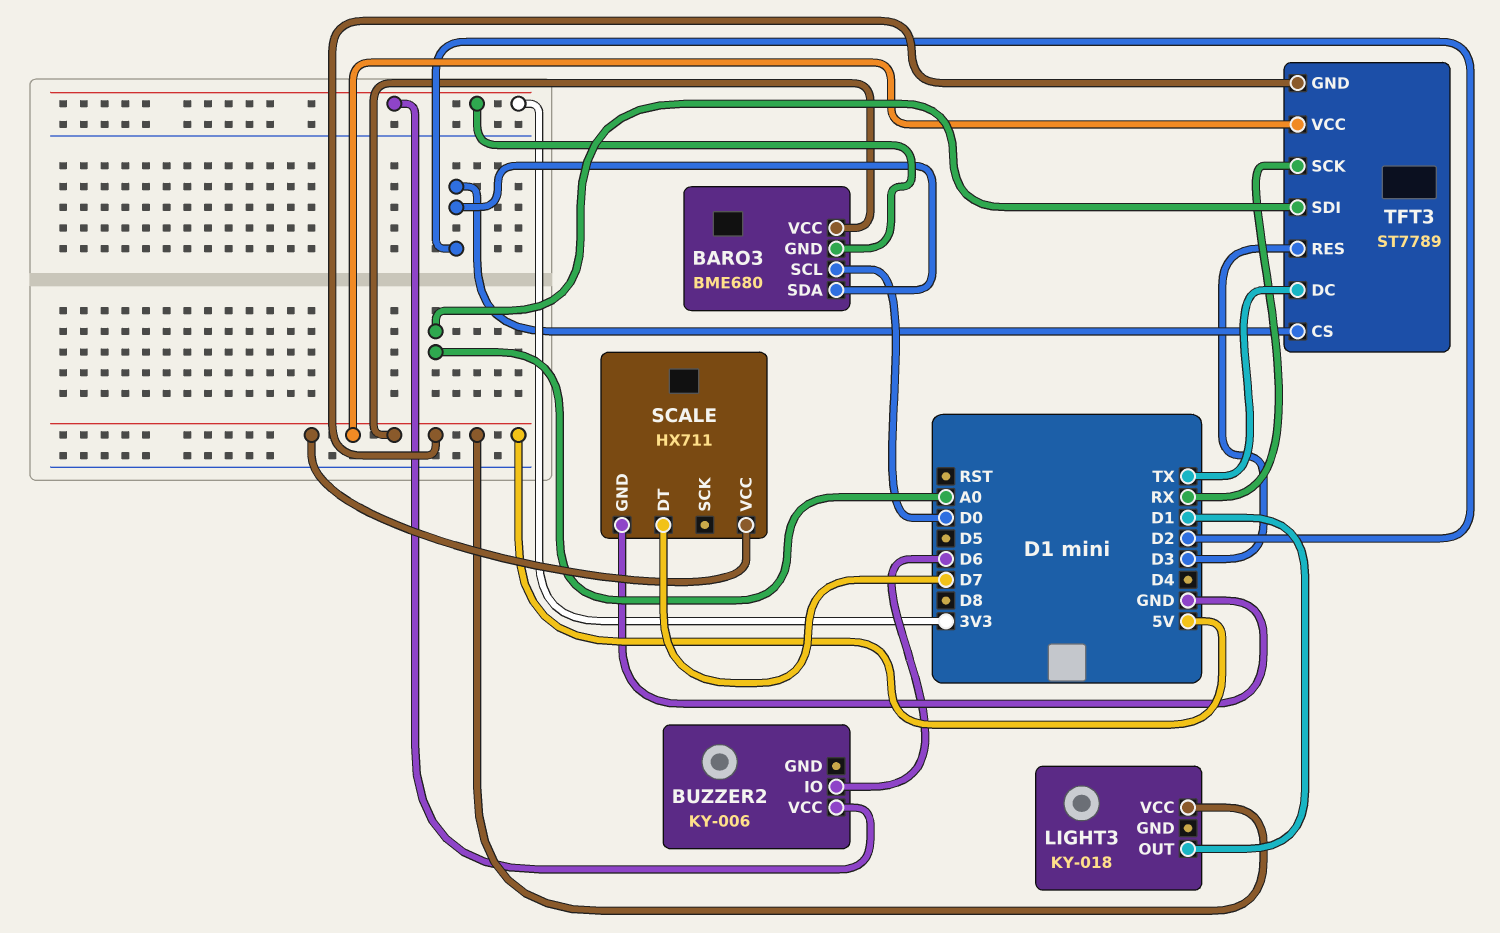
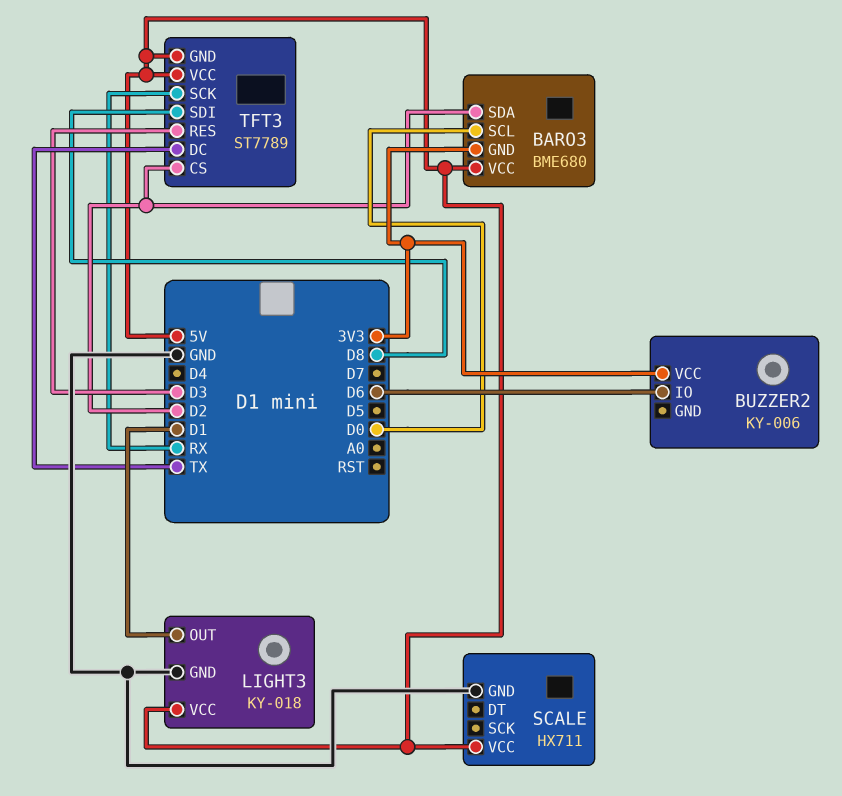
LIGHT3 pin GND: none -> GND
SCALE pin DT: D7 -> none
TFT3 pin SDI: A0 -> D8

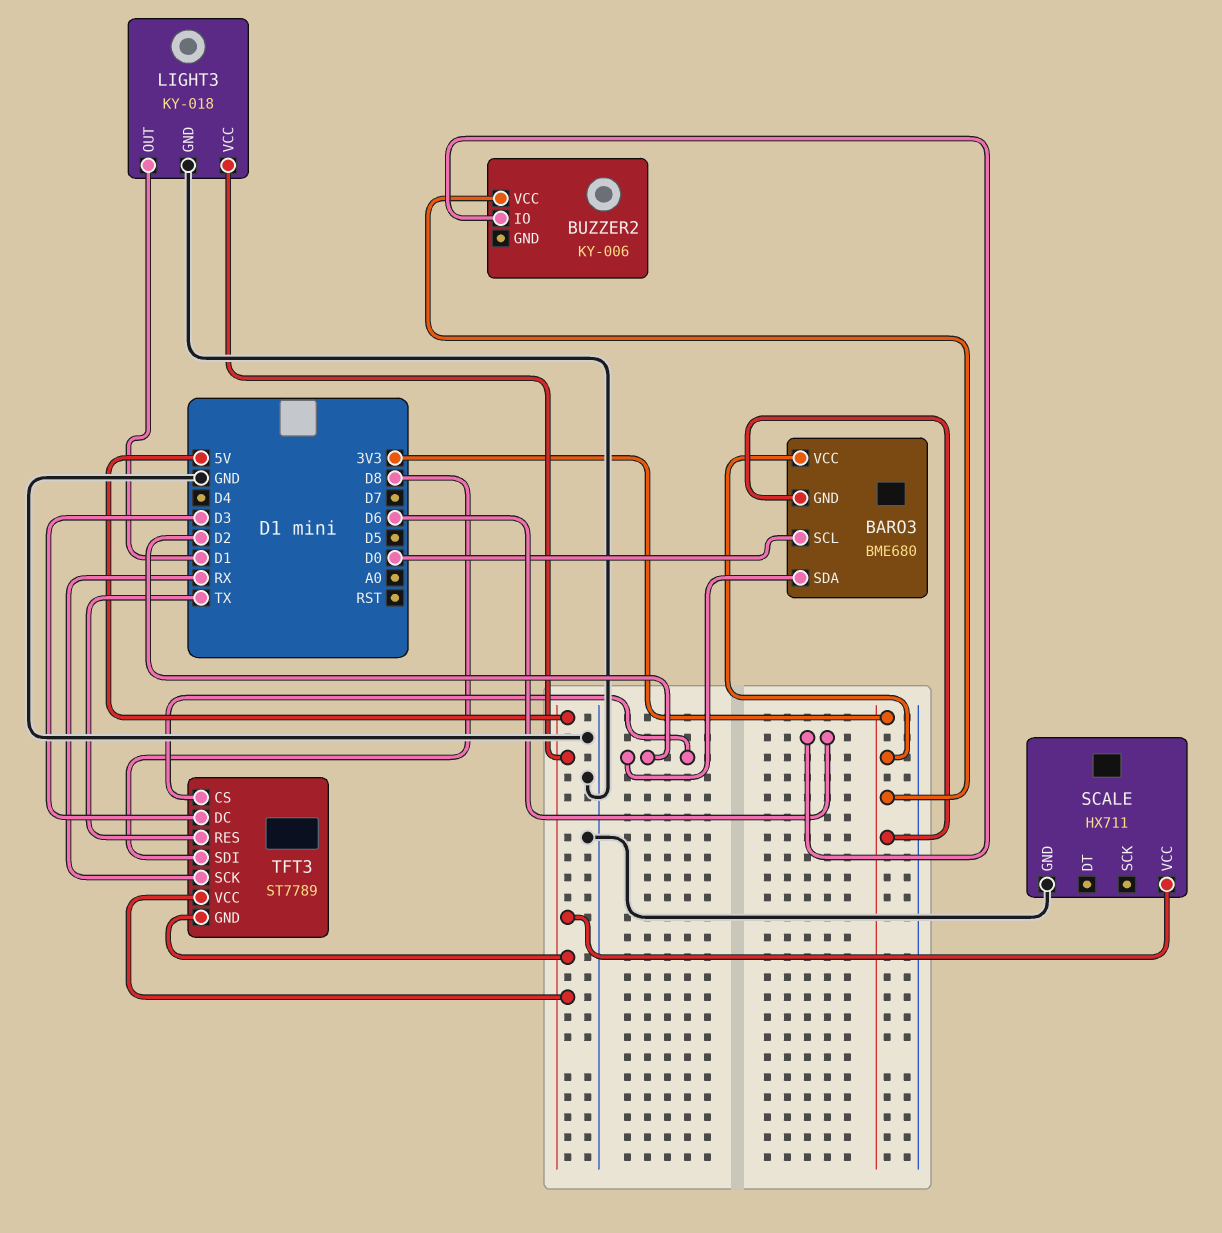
BARO3 pin VCC: 5V -> 3V3
TFT3 pin DC: TX -> D3
TFT3 pin RES: D3 -> TX

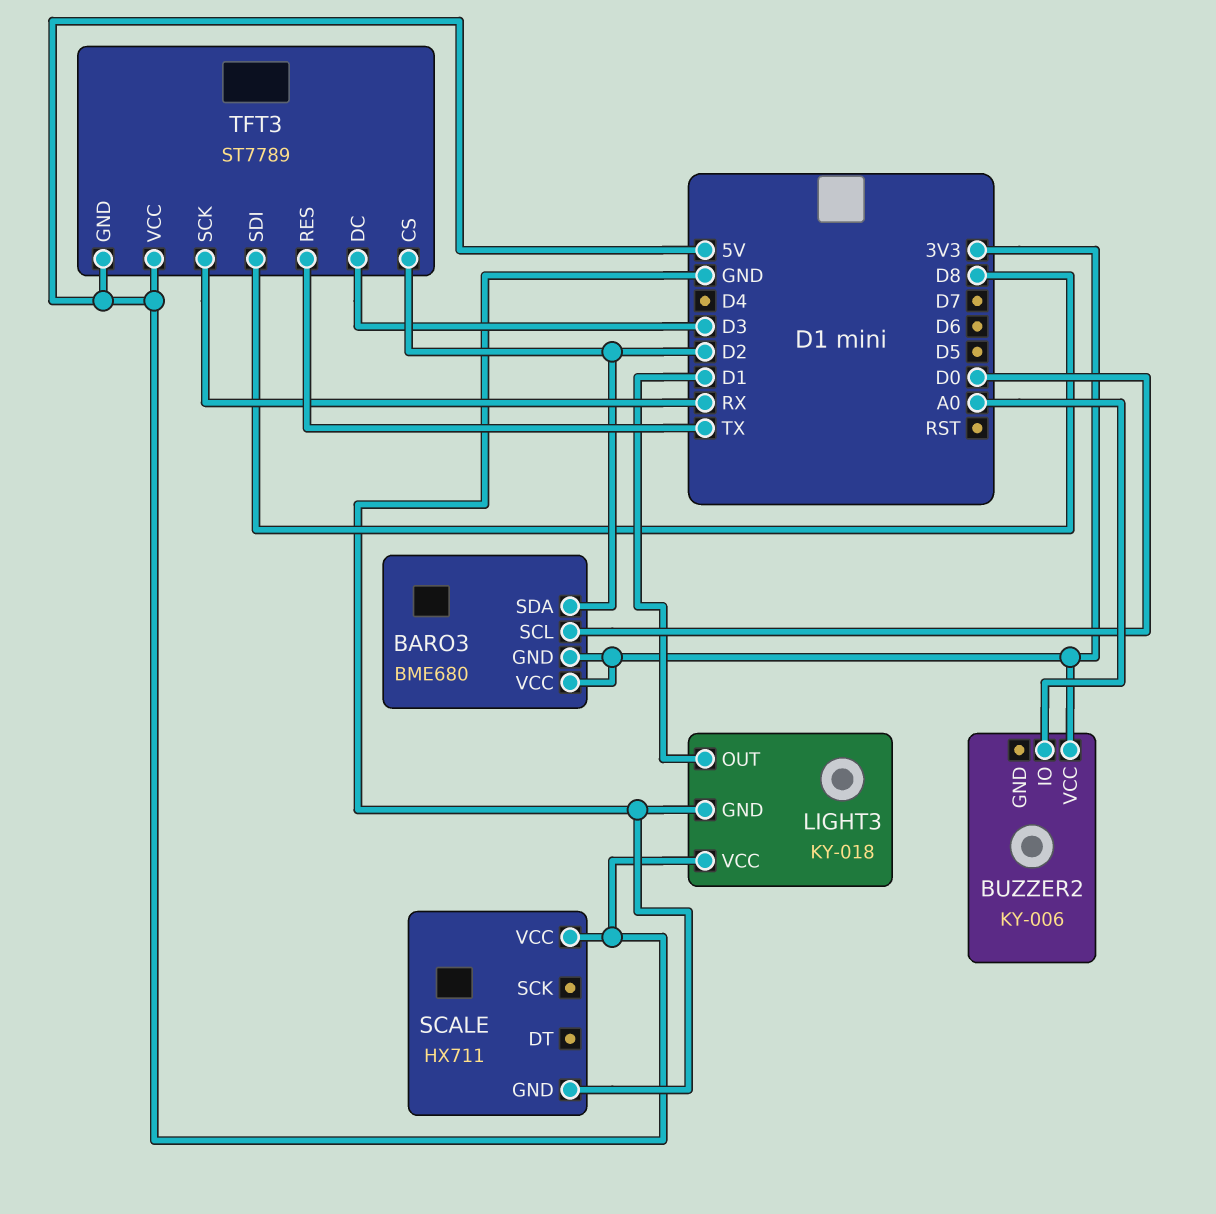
BUZZER2 pin IO: D6 -> A0

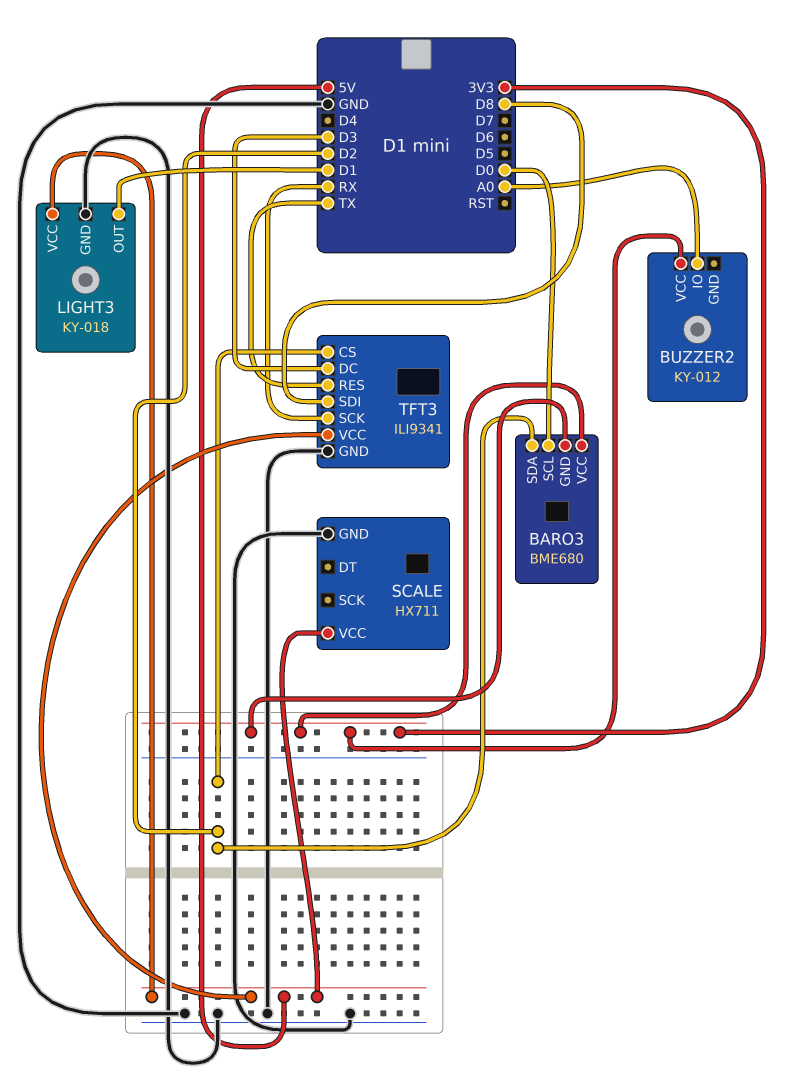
BUZZER2: KY-006 -> KY-012
TFT3: ST7789 -> ILI9341
TFT3 pin GND: 5V -> GND

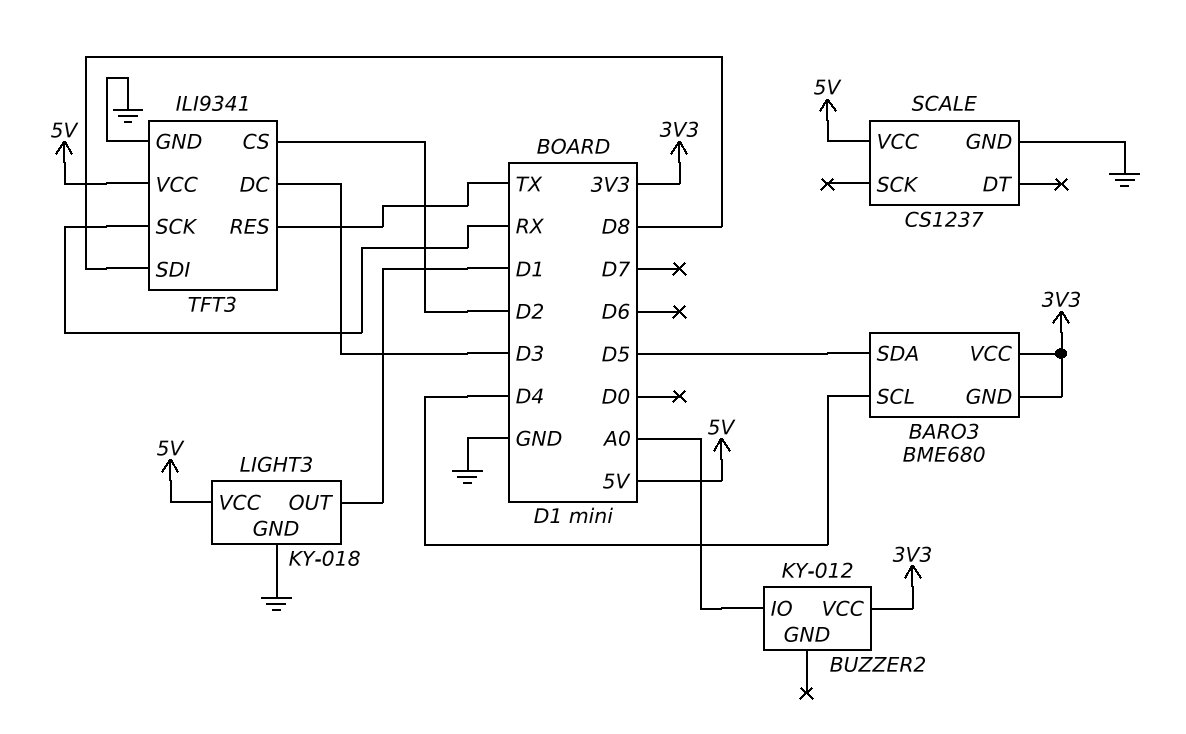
BARO3 pin SCL: D0 -> D4
BARO3 pin SDA: D2 -> D5
SCALE: HX711 -> CS1237

